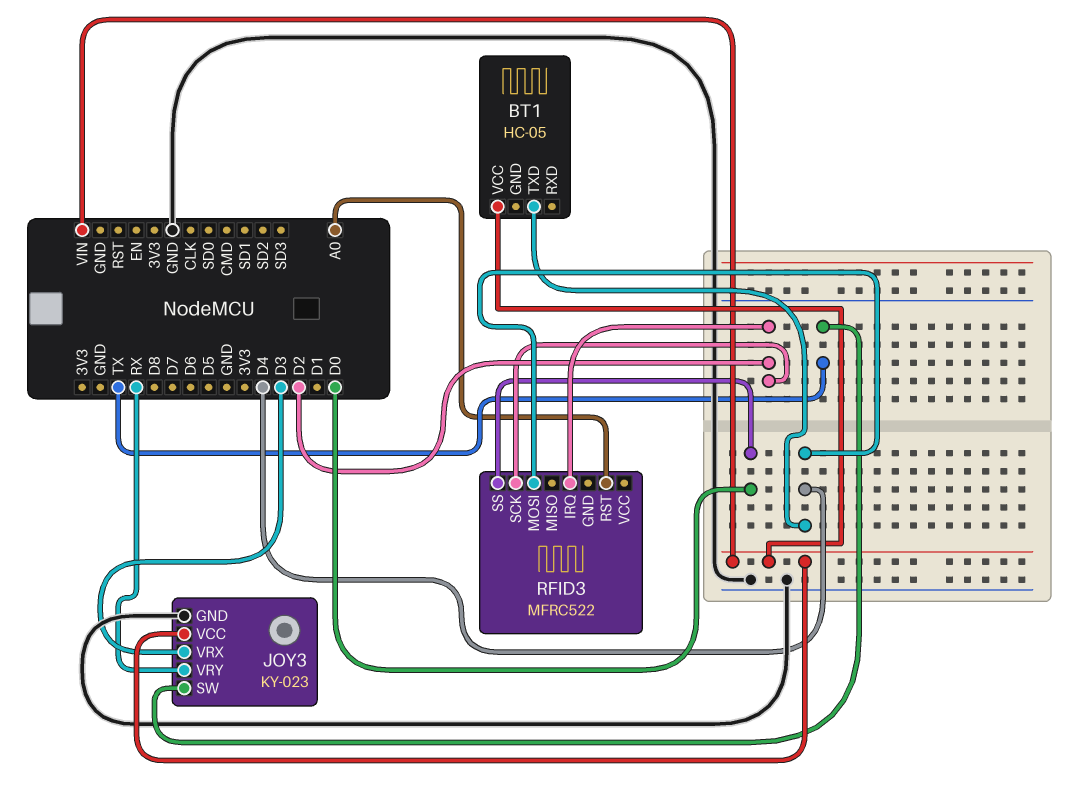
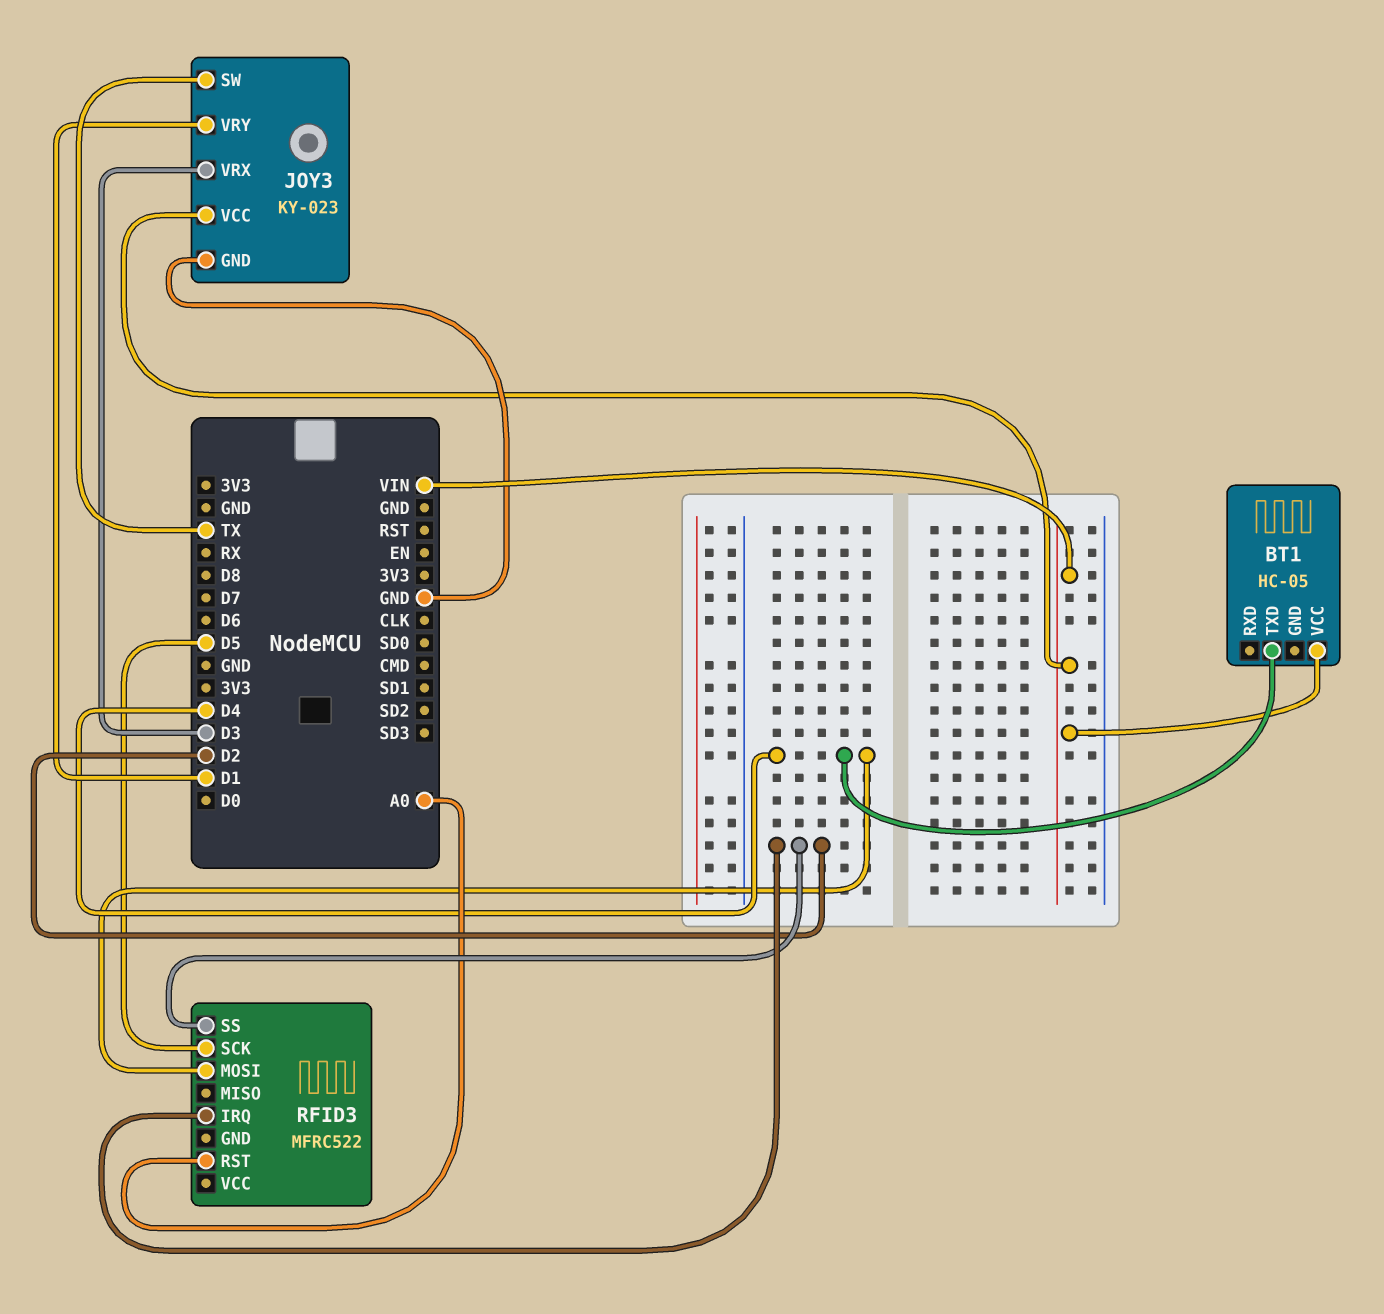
JOY3 pin VRY: RX -> D1
RFID3 pin SCK: D2 -> D5
RFID3 pin SS: D0 -> D2

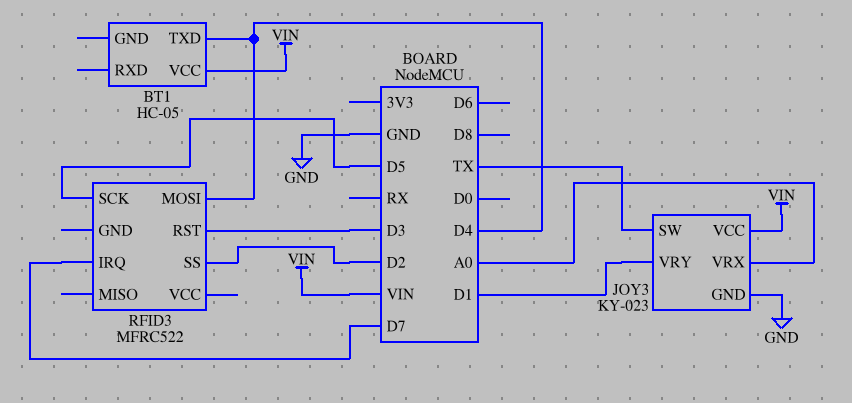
JOY3 pin VRX: D3 -> A0
RFID3 pin IRQ: D2 -> D7
RFID3 pin RST: A0 -> D3

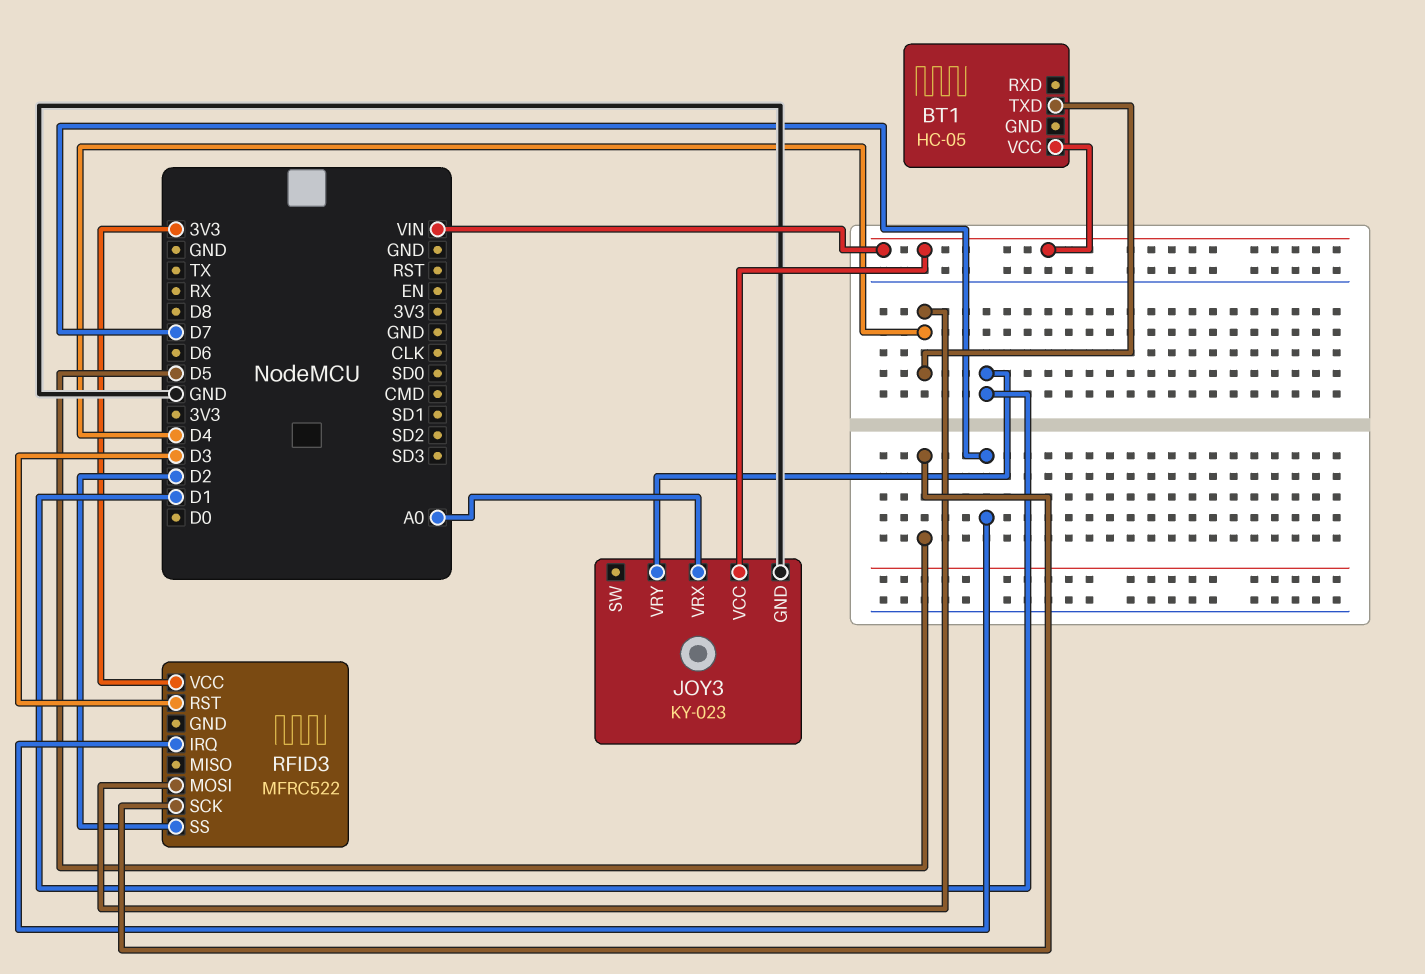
JOY3 pin SW: TX -> none
RFID3 pin VCC: none -> 3V3

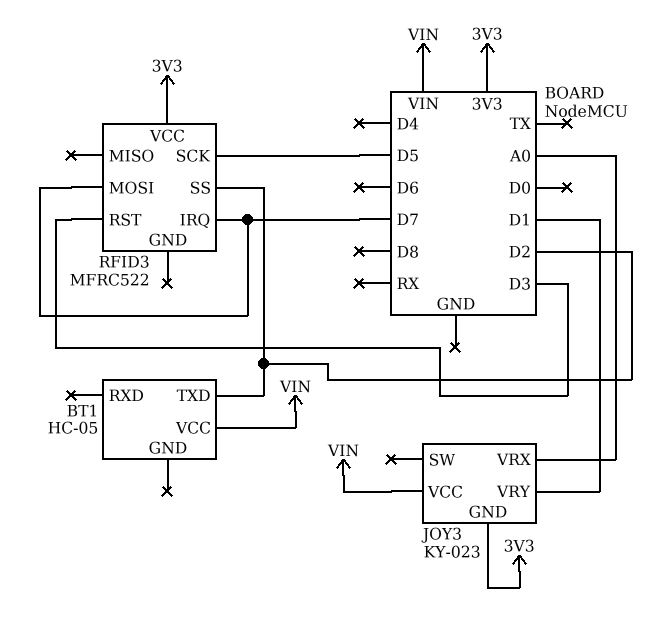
BT1 pin TXD: D4 -> D2
JOY3 pin GND: GND -> 3V3
RFID3 pin MOSI: D4 -> D7

